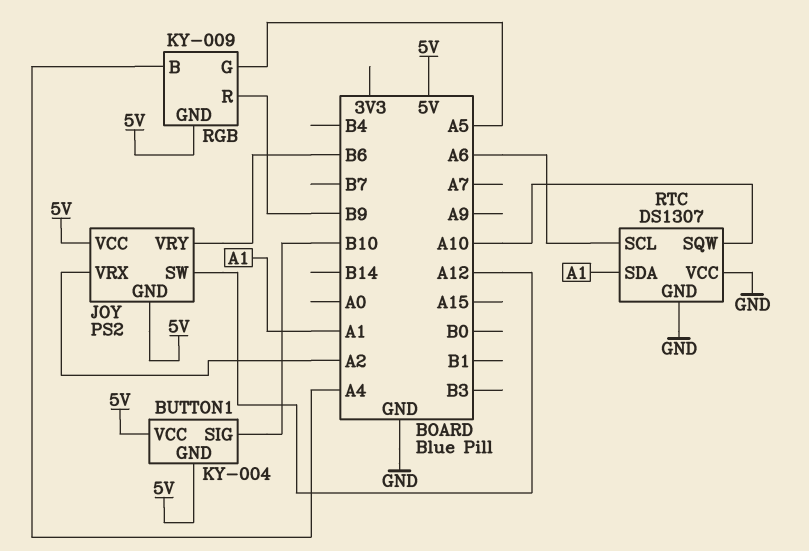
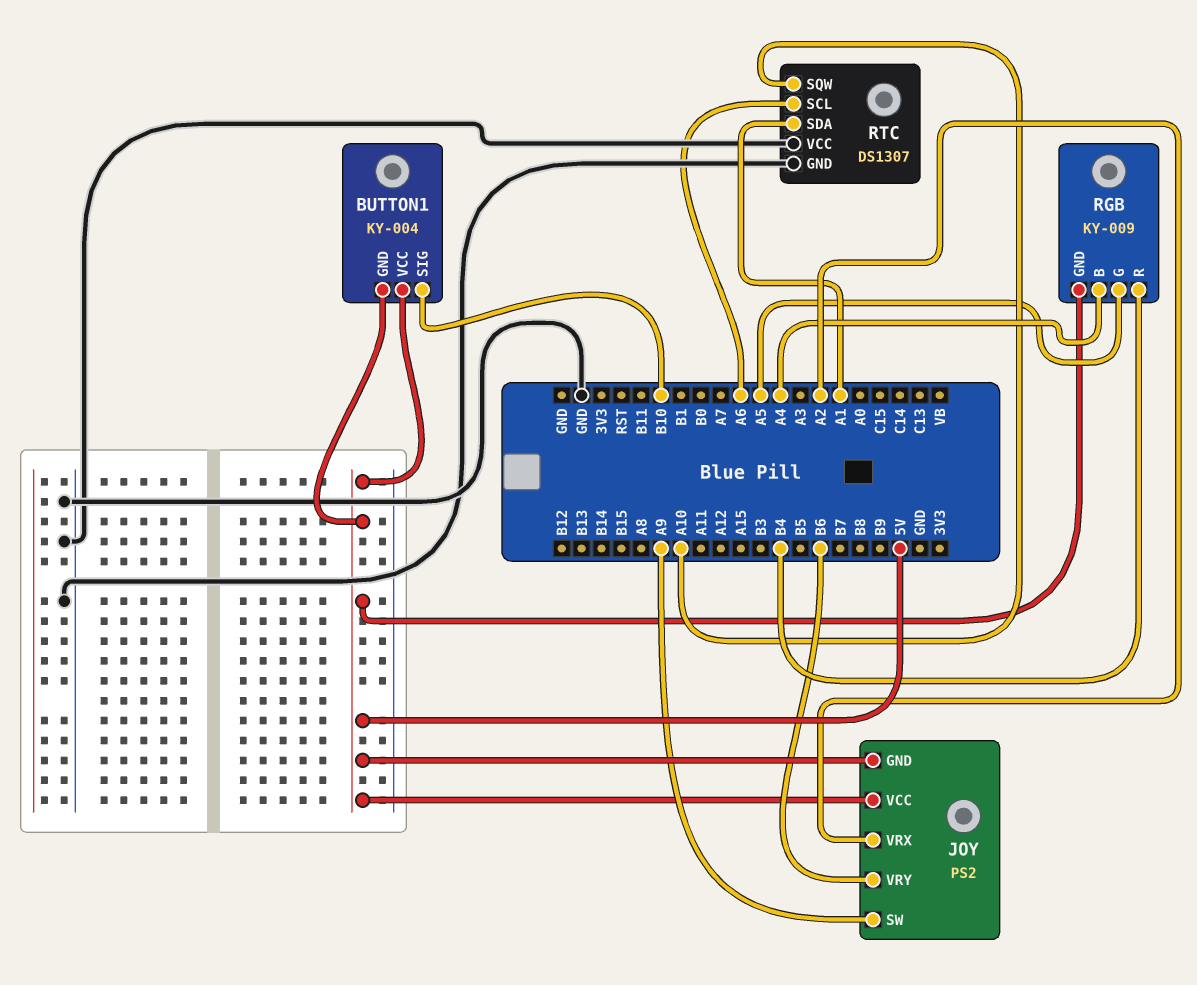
JOY pin SW: A12 -> A9
RGB pin R: B9 -> B4

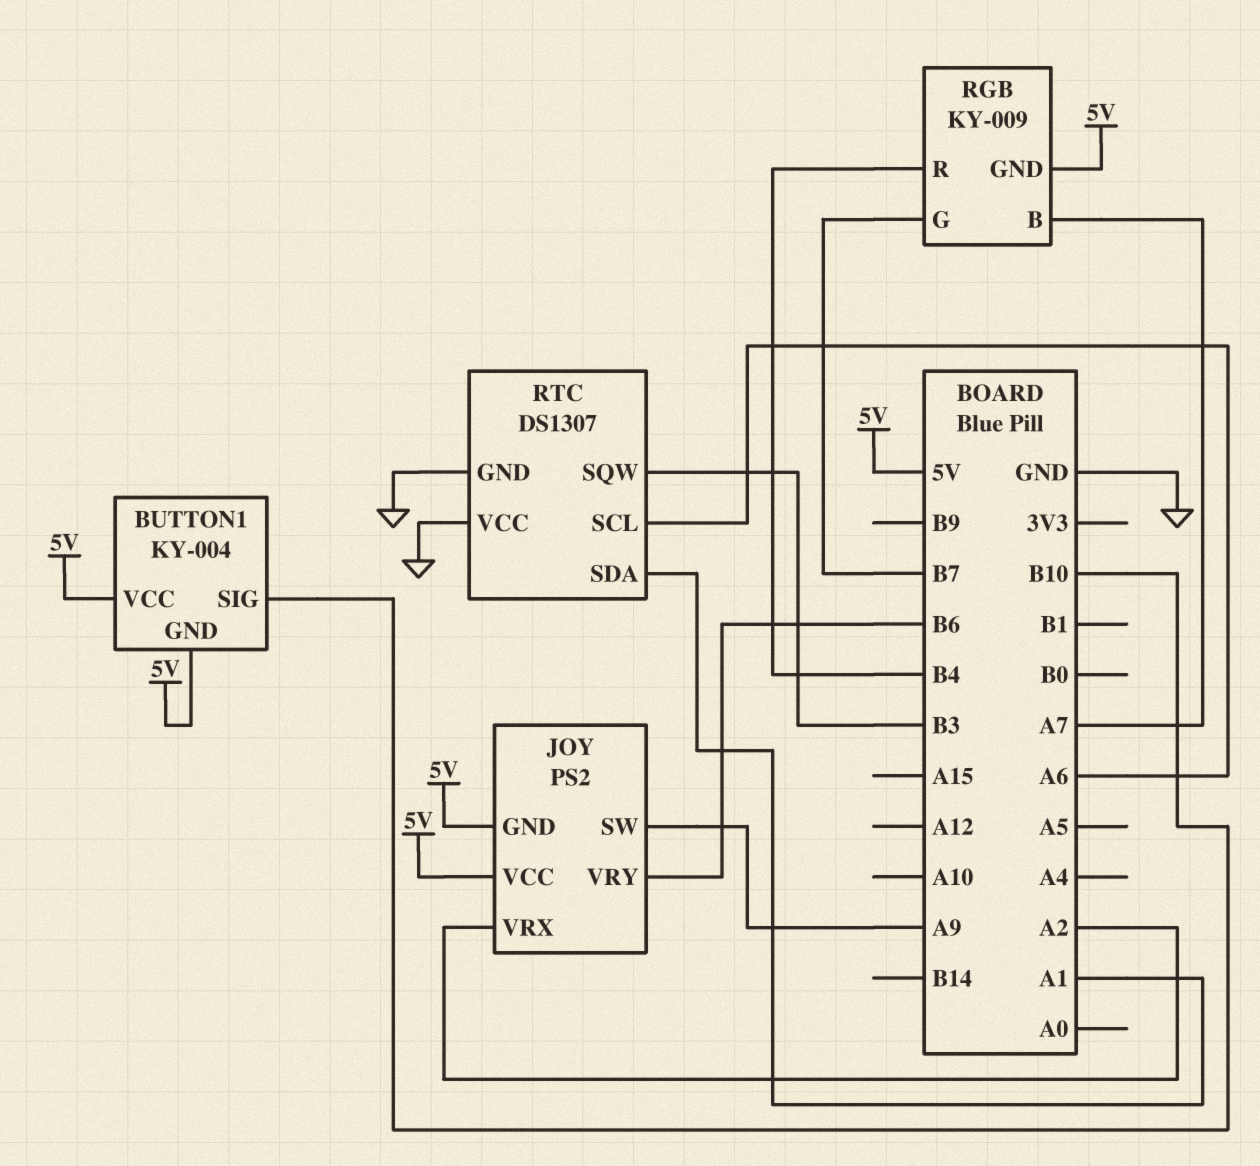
RGB pin B: A4 -> A7
RGB pin G: A5 -> B7
RTC pin SQW: A10 -> B3

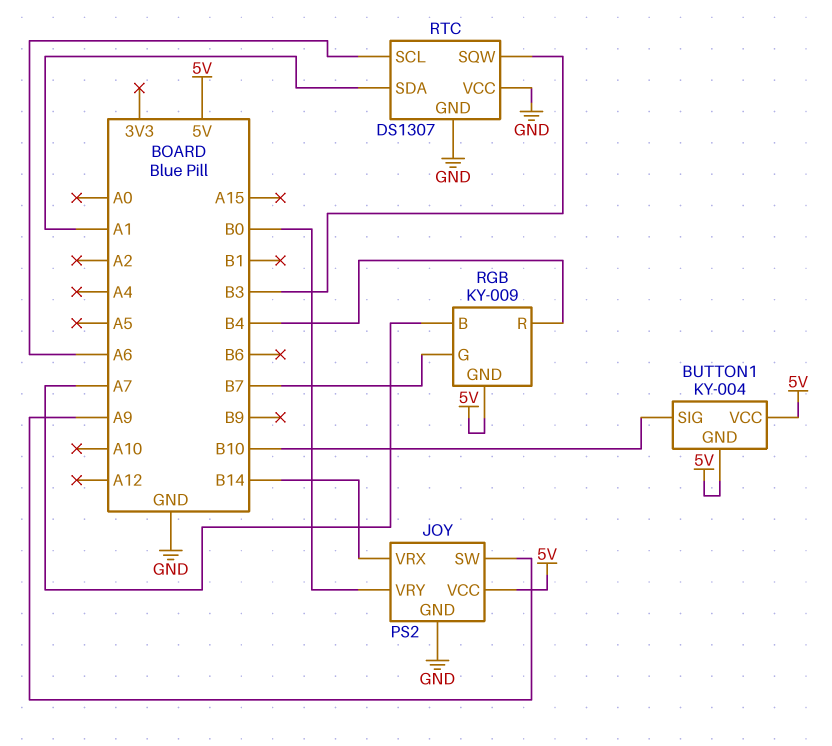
JOY pin GND: 5V -> GND
JOY pin VRX: A2 -> B14
JOY pin VRY: B6 -> B0

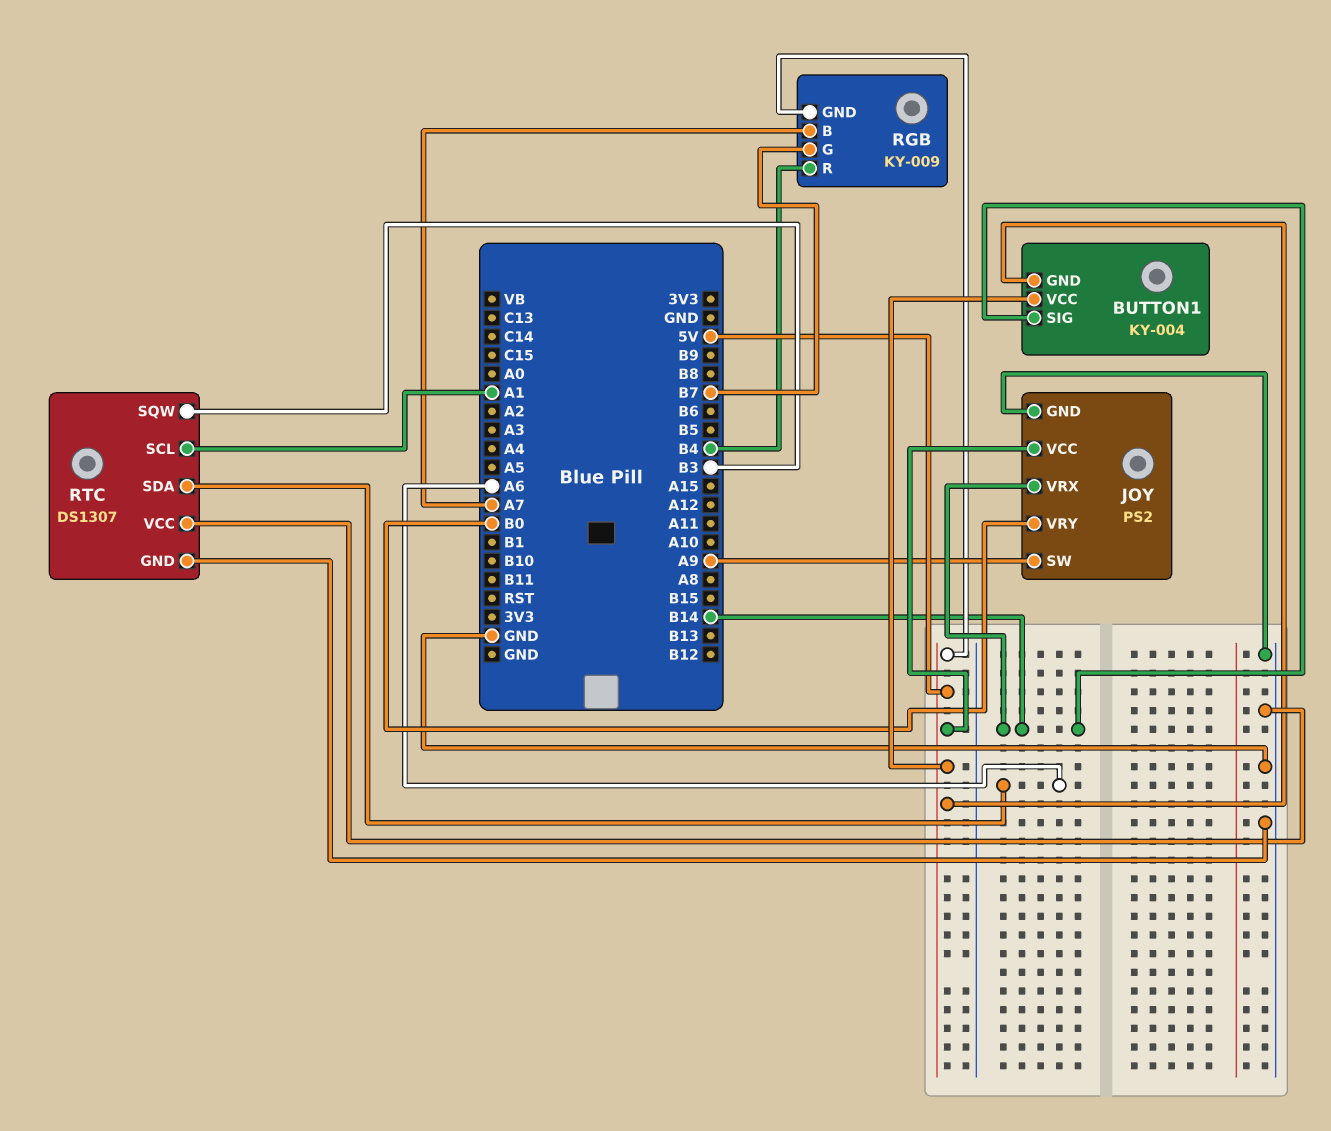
BUTTON1 pin SIG: B10 -> B14
RTC pin SCL: A6 -> A1
RTC pin SDA: A1 -> A6

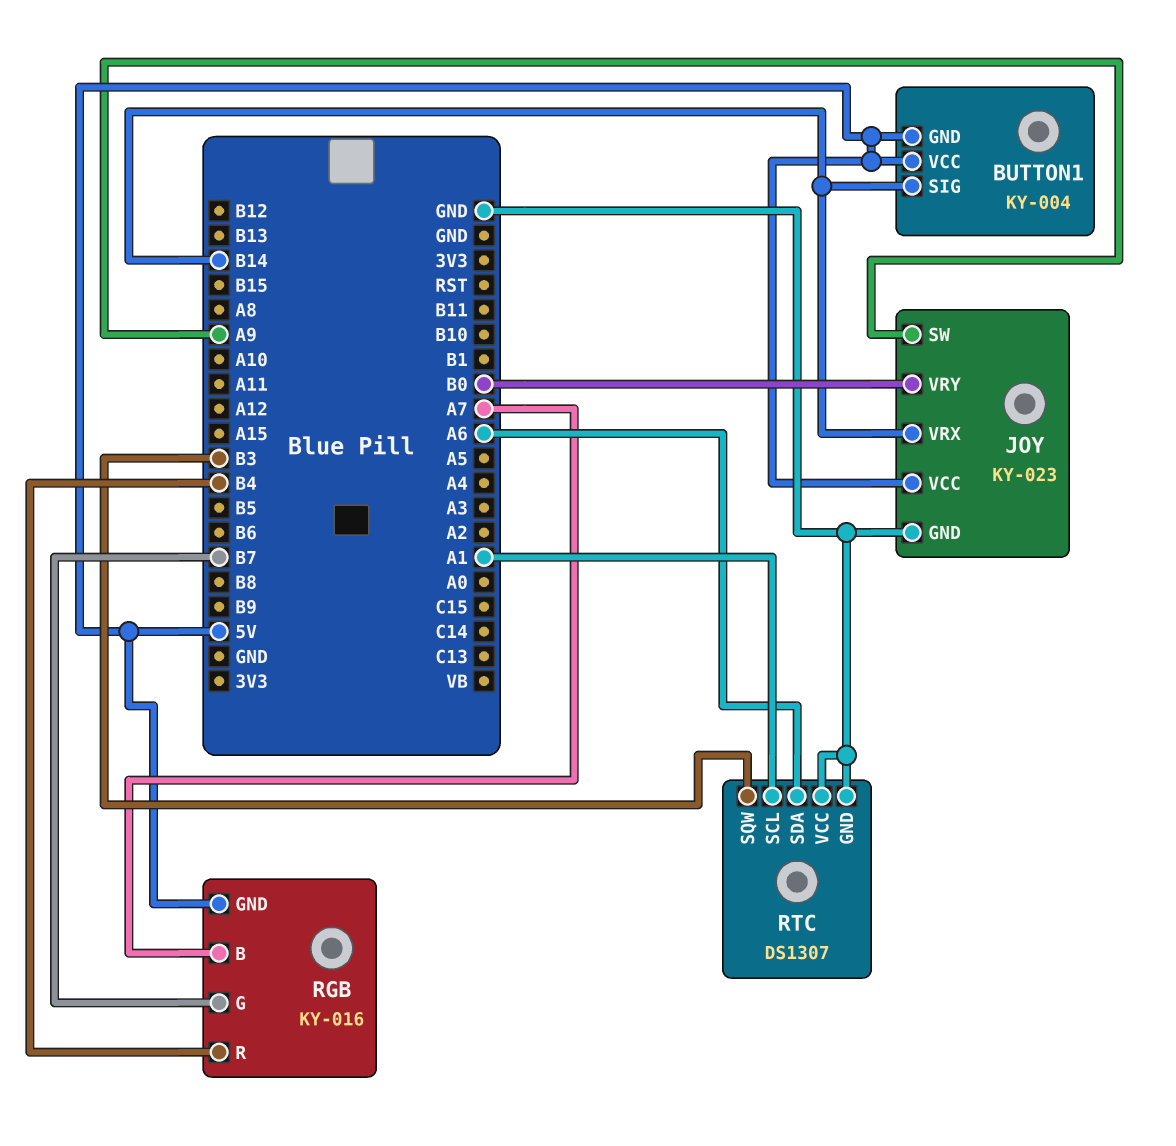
JOY: PS2 -> KY-023
RGB: KY-009 -> KY-016

